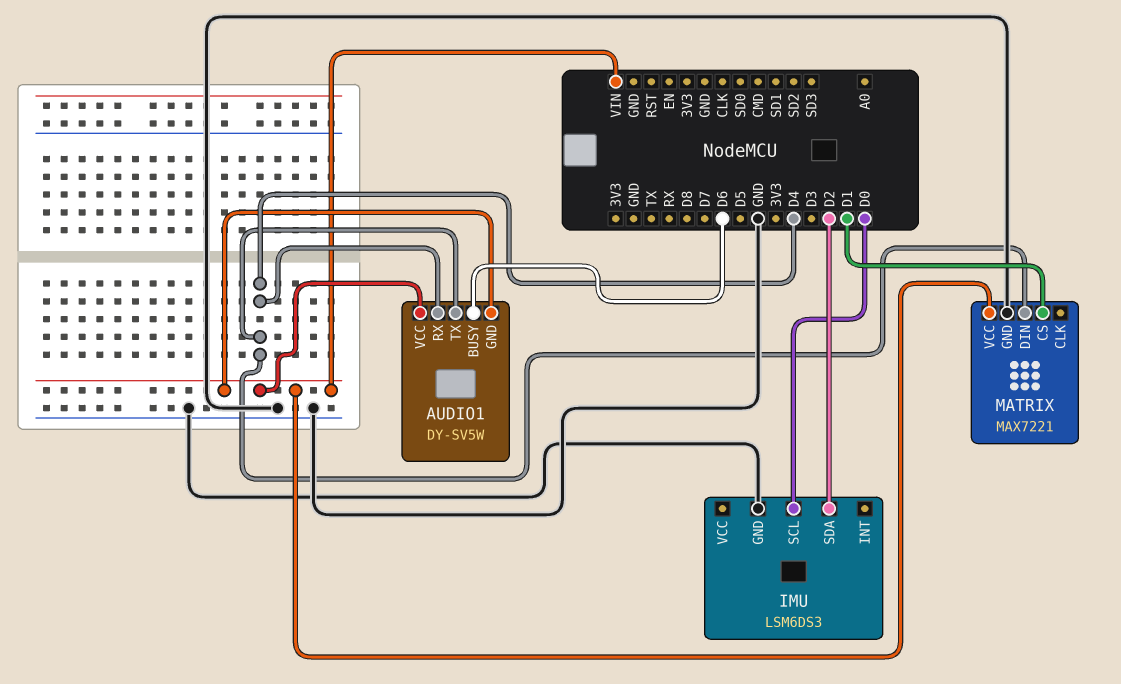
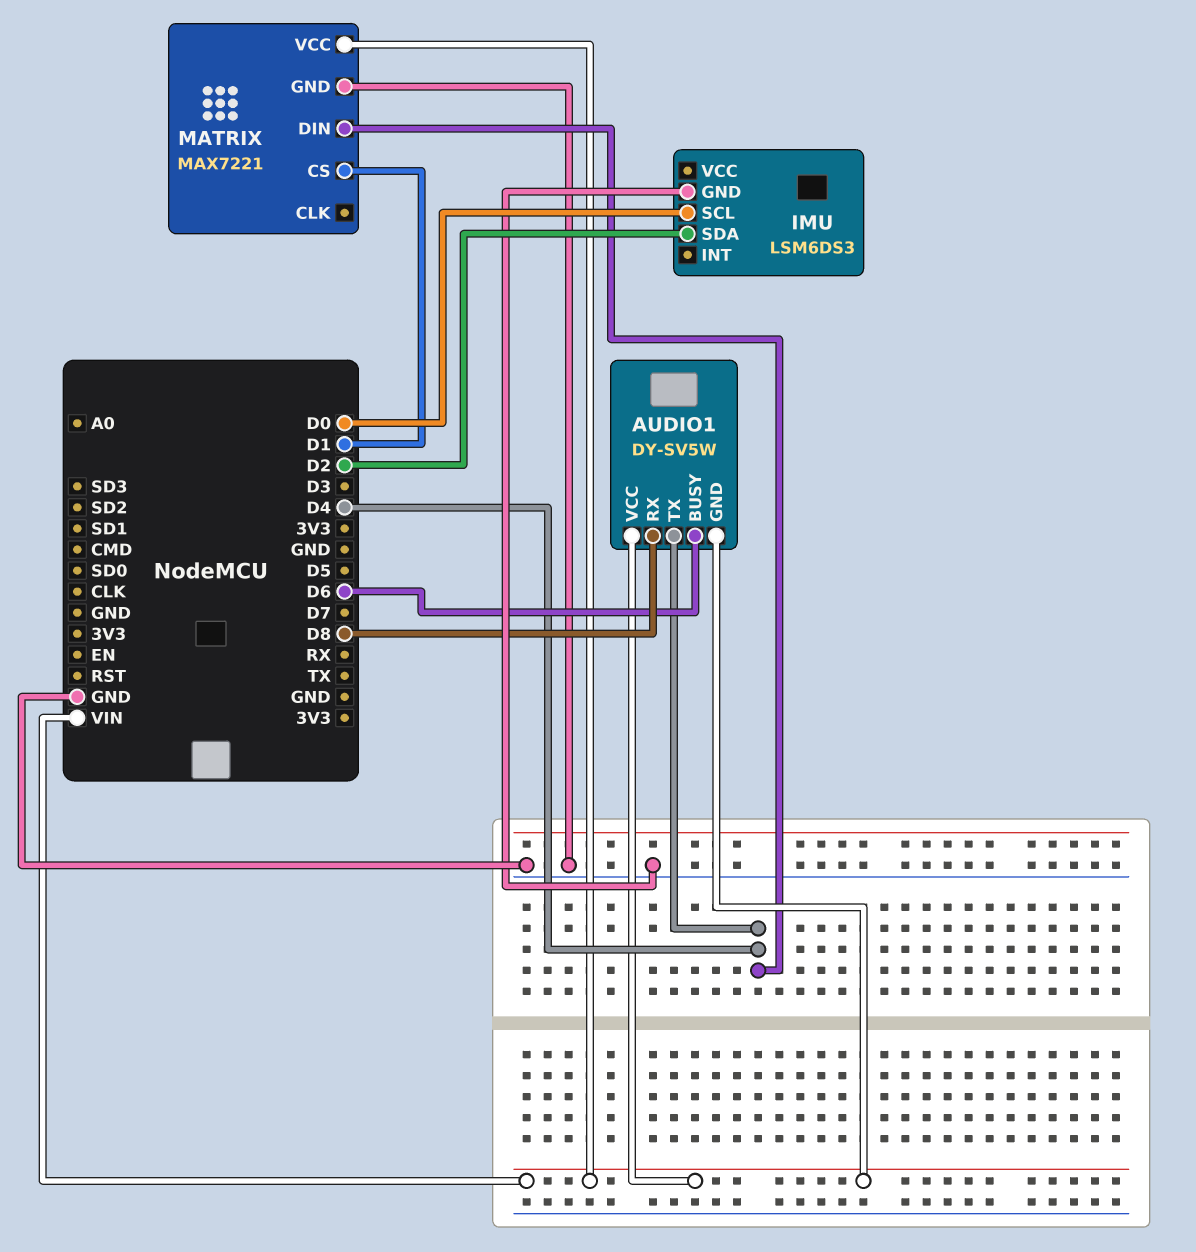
AUDIO1 pin RX: D4 -> D8

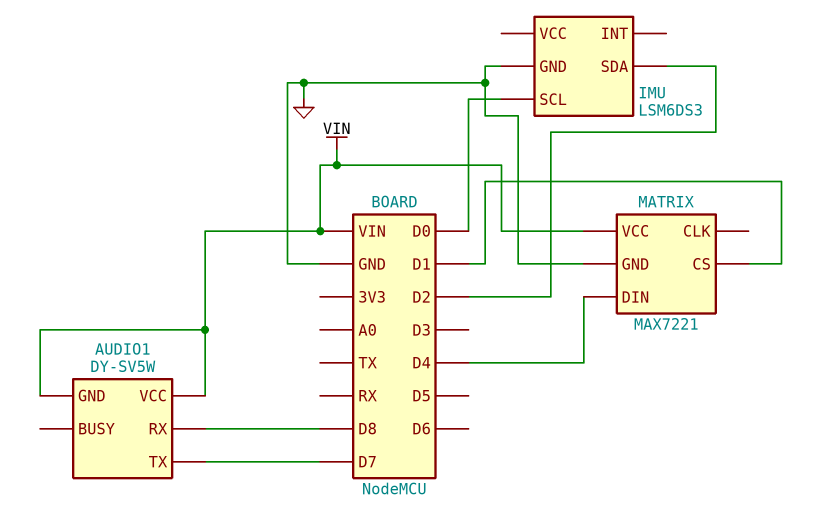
AUDIO1 pin BUSY: D6 -> none
AUDIO1 pin TX: D4 -> D7

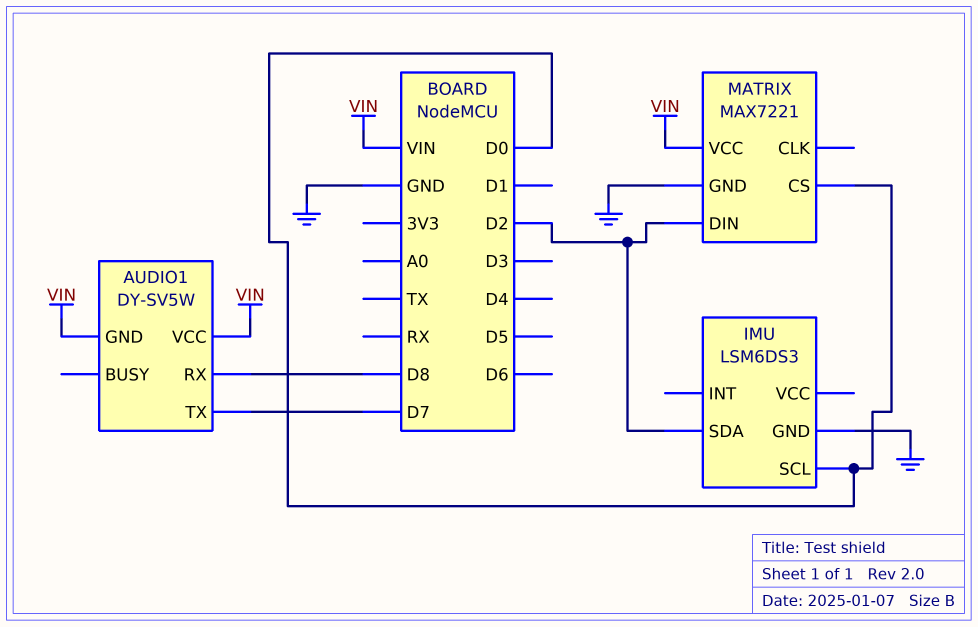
MATRIX pin CS: D1 -> D0
MATRIX pin DIN: D4 -> D2

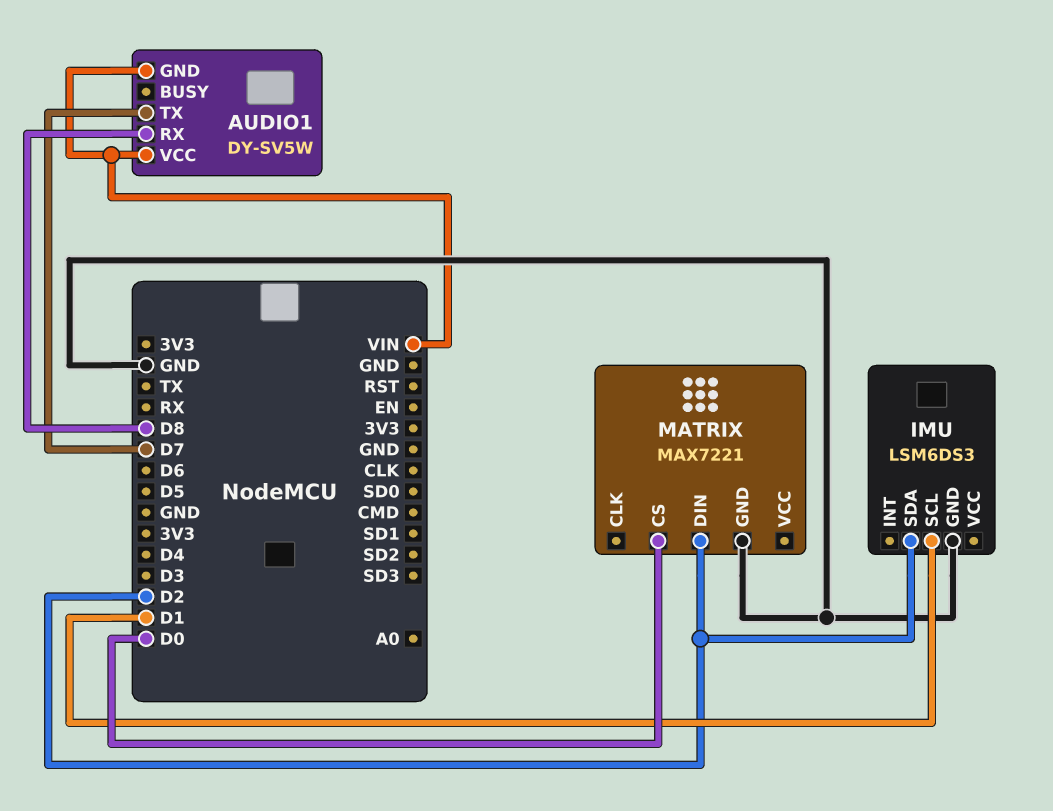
IMU pin SCL: D0 -> D1
MATRIX pin VCC: VIN -> none

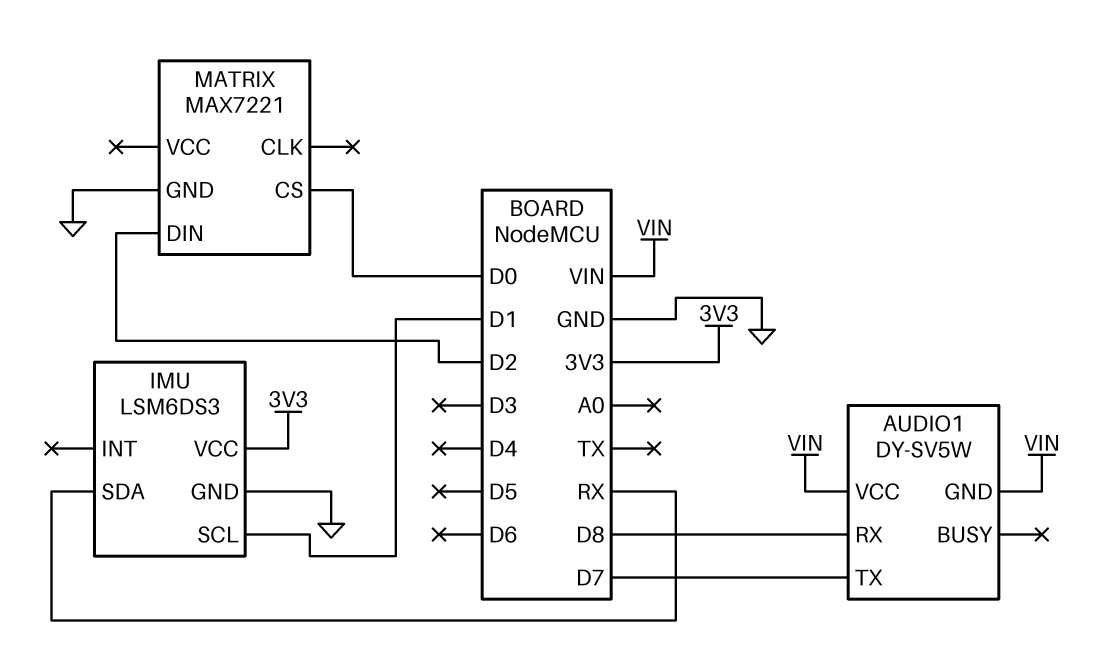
IMU pin SDA: D2 -> RX
IMU pin VCC: none -> 3V3

